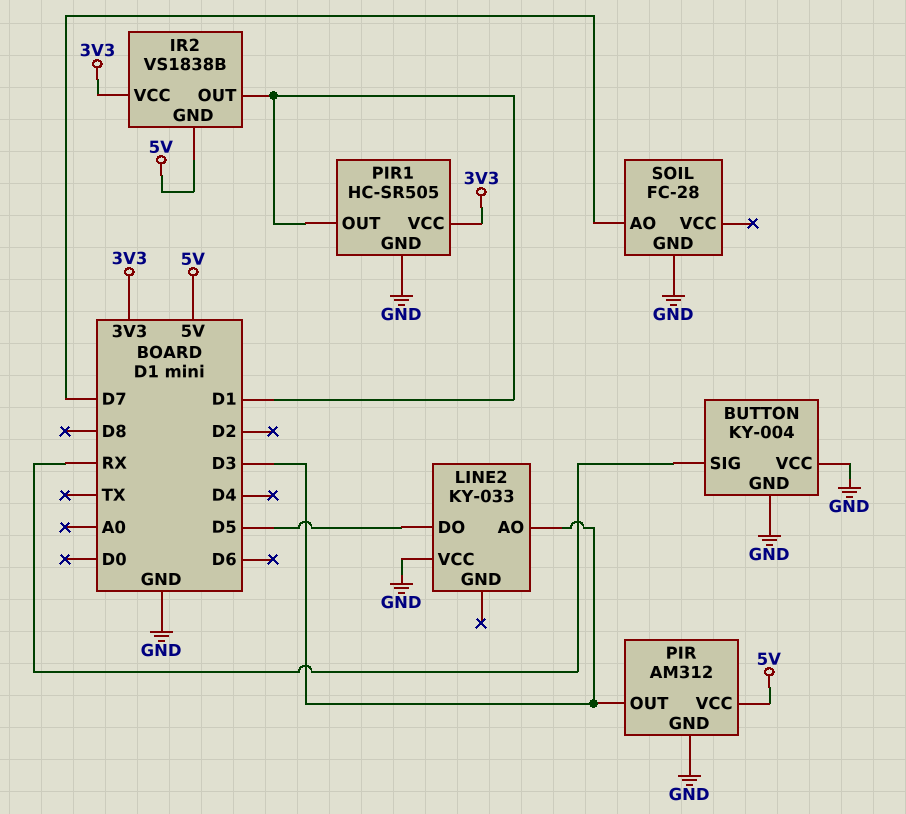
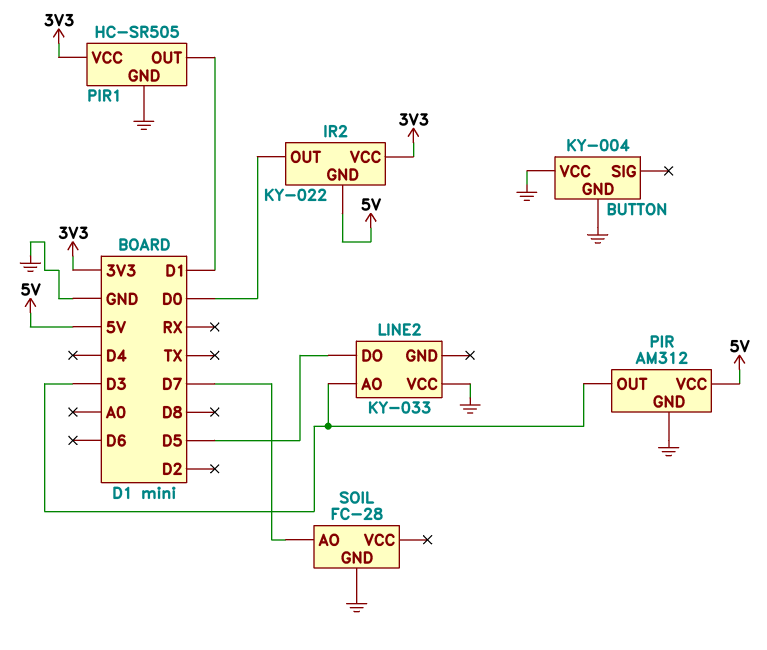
BUTTON pin SIG: RX -> none
IR2: VS1838B -> KY-022
IR2 pin OUT: D1 -> D0

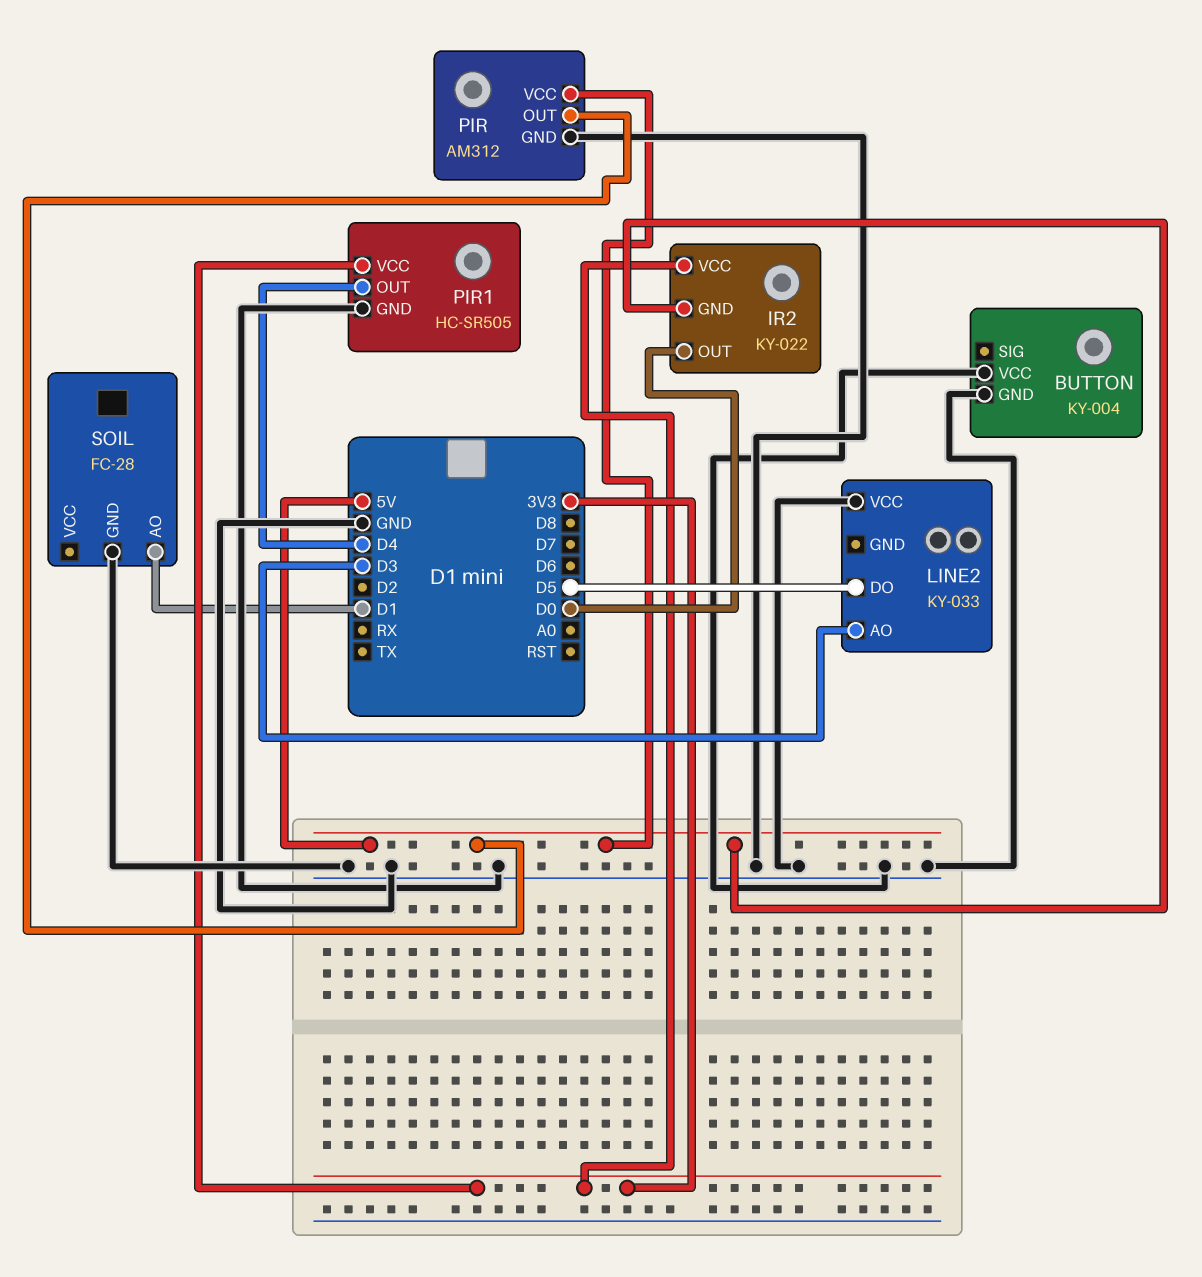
PIR pin OUT: D3 -> 5V
PIR1 pin OUT: D1 -> D4
SOIL pin AO: D7 -> D1

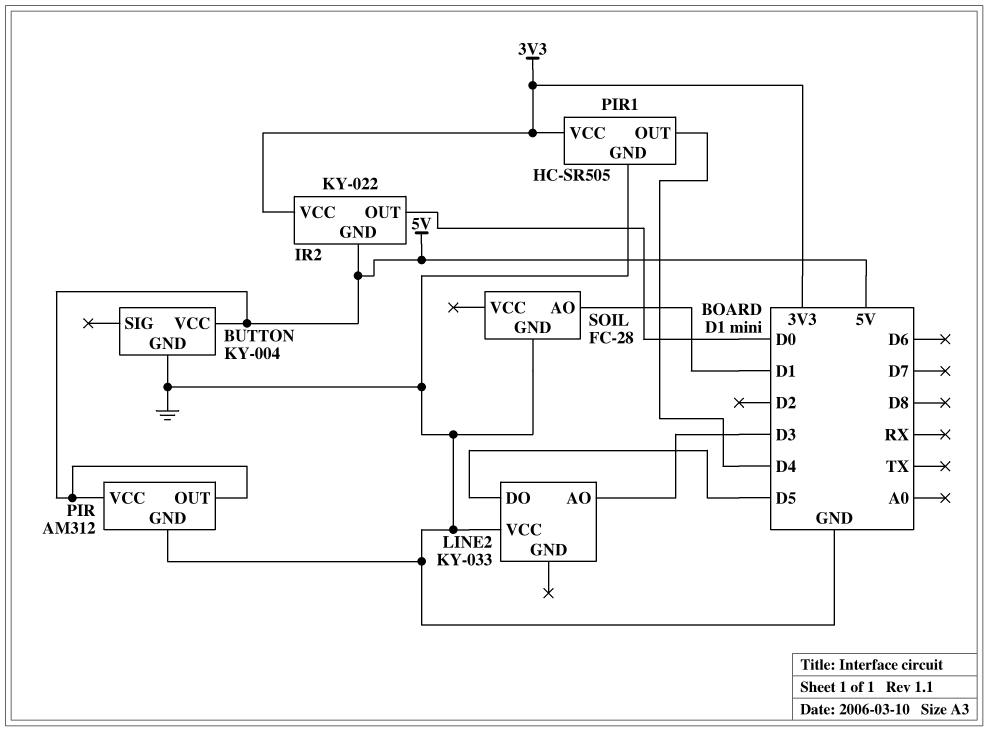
BUTTON pin VCC: GND -> 5V

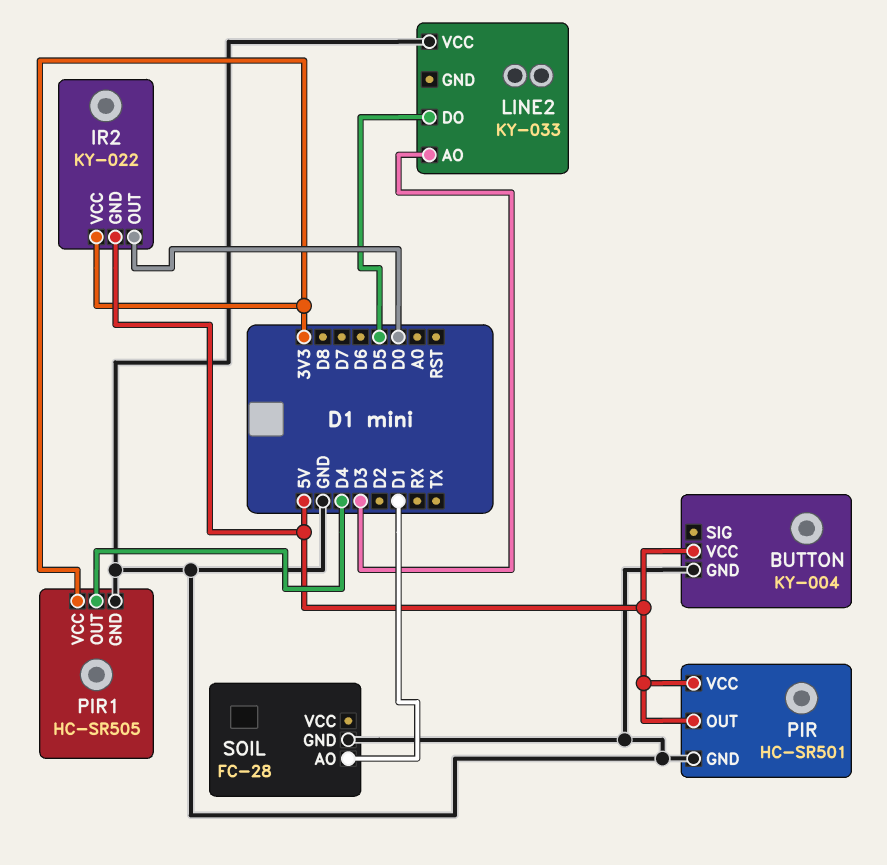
PIR: AM312 -> HC-SR501

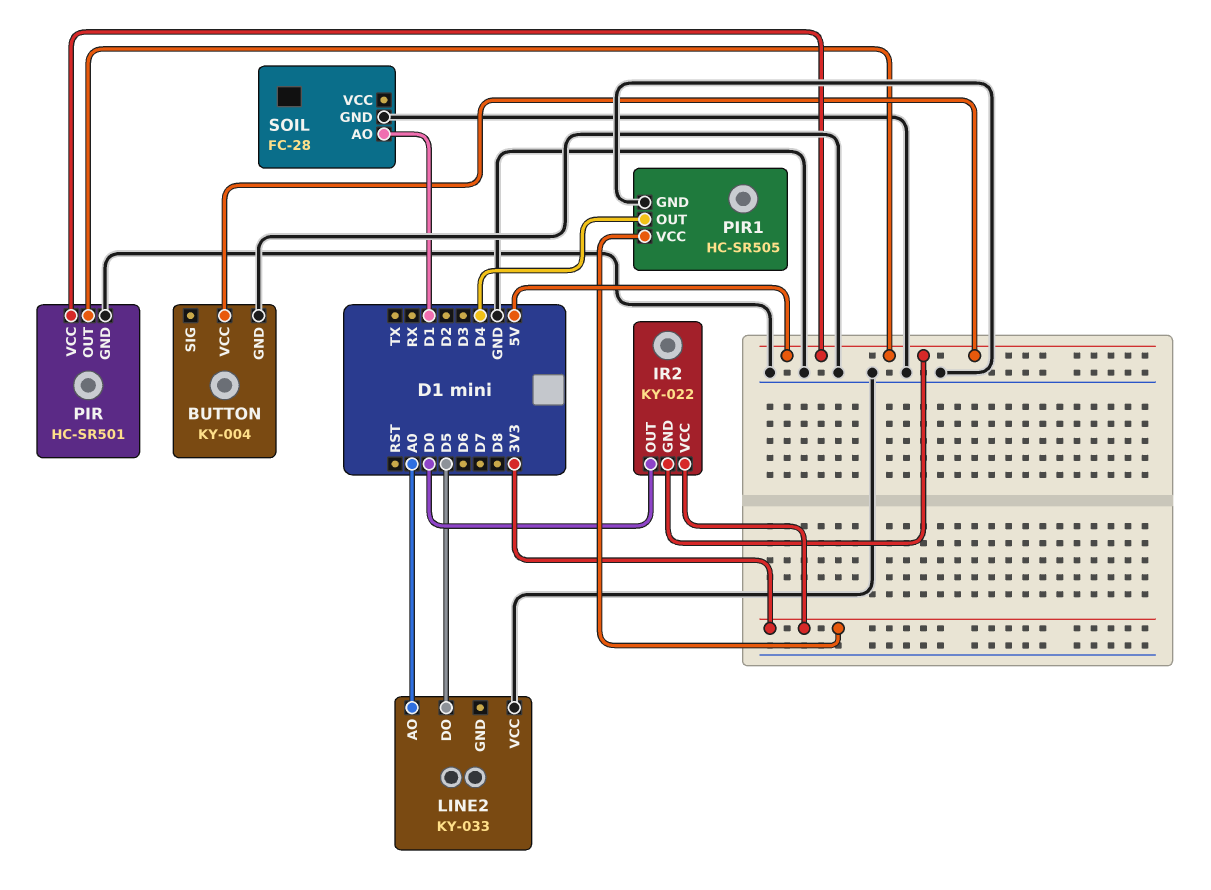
LINE2 pin AO: D3 -> A0

